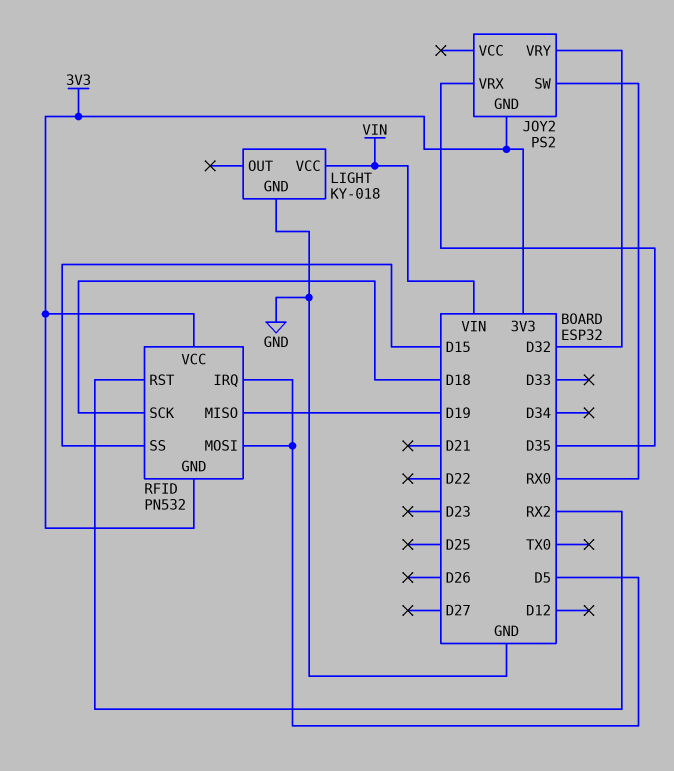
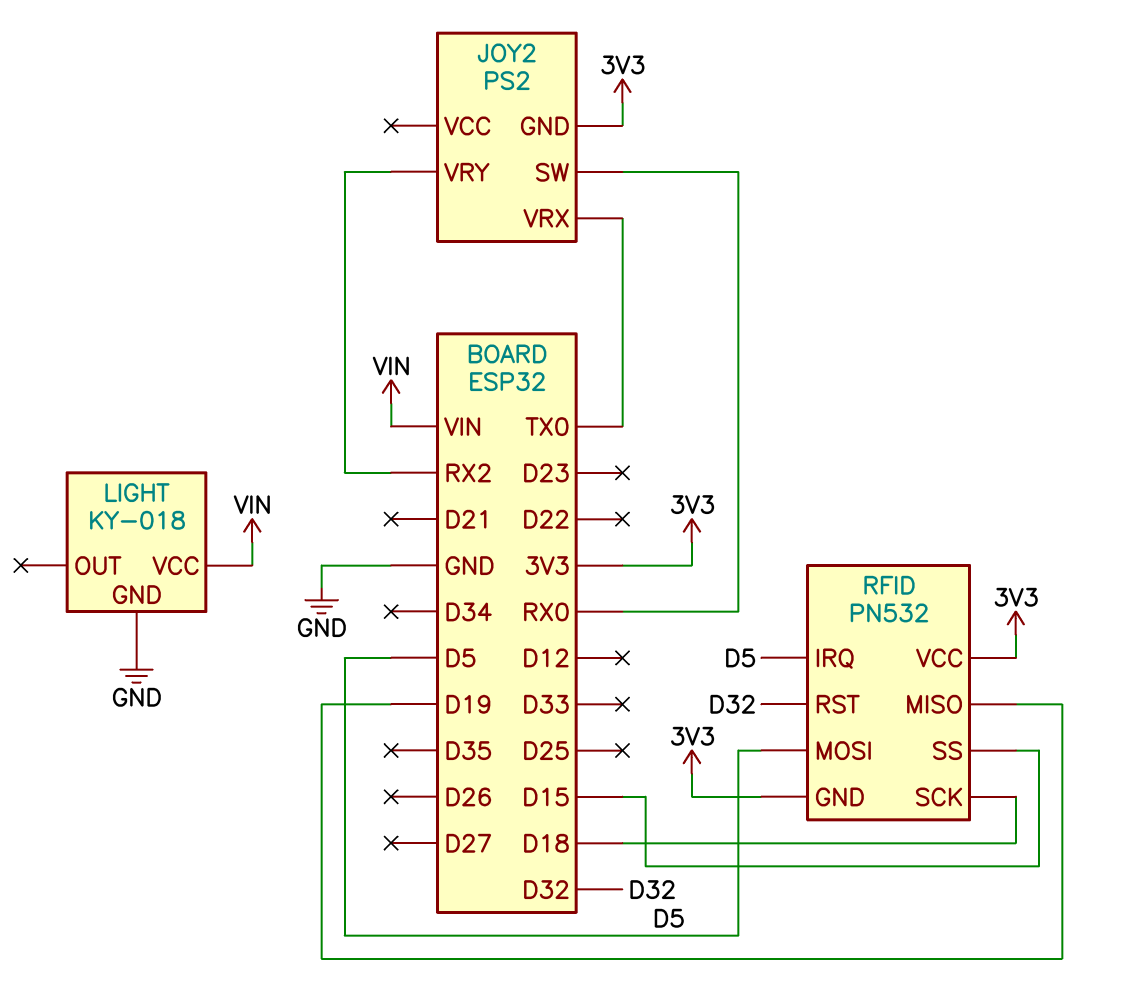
JOY2 pin VRX: D35 -> TX0
JOY2 pin VRY: D32 -> RX2
RFID pin RST: RX2 -> D32

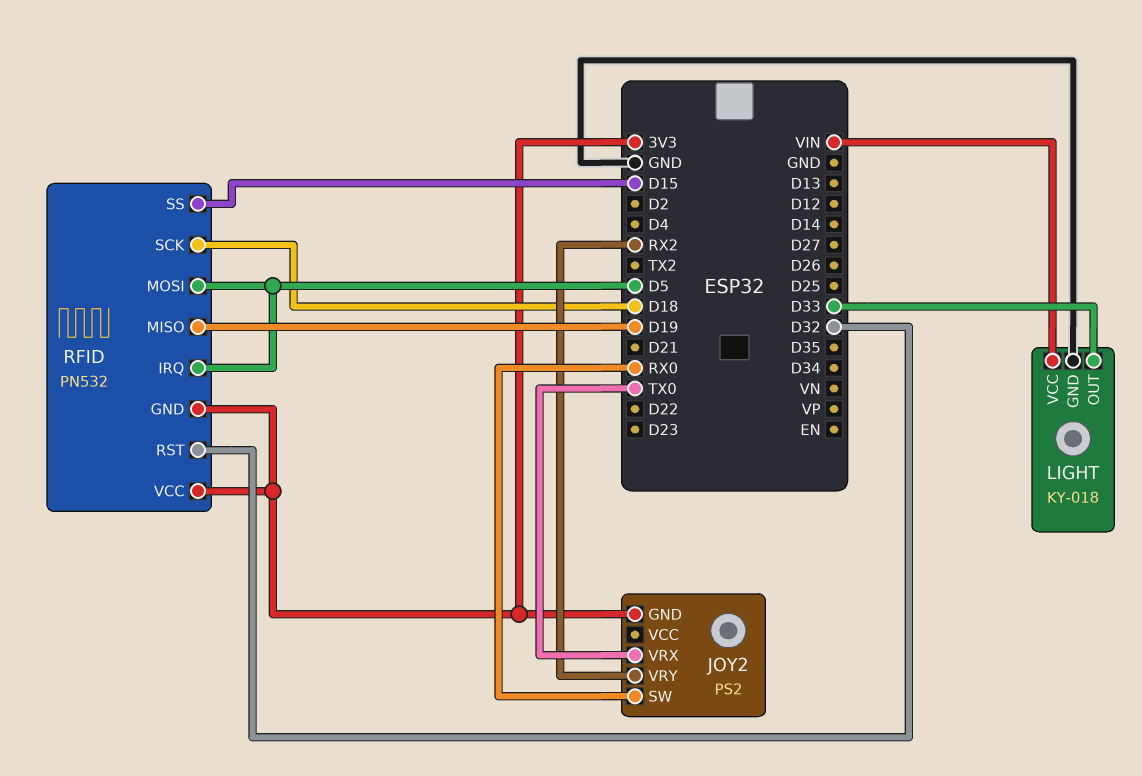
LIGHT pin OUT: none -> D33

